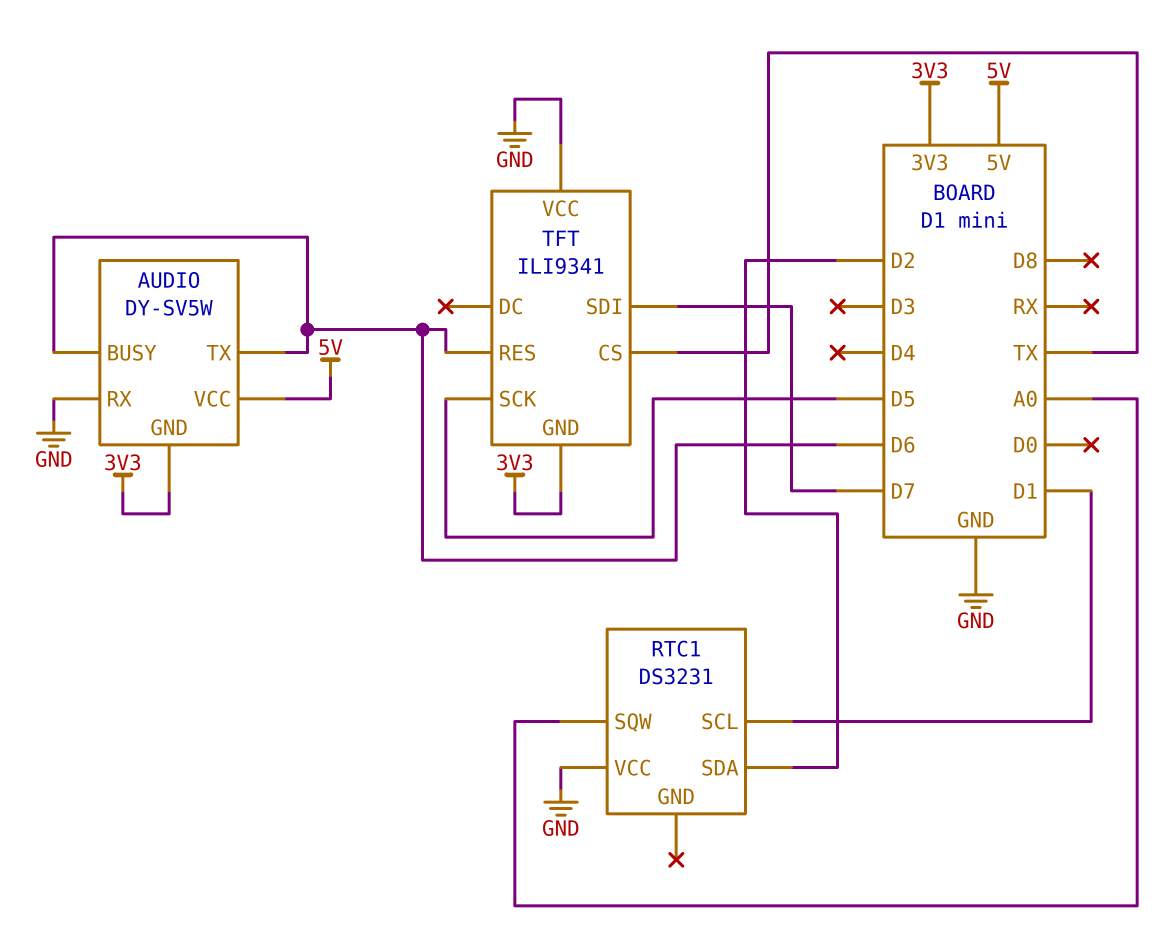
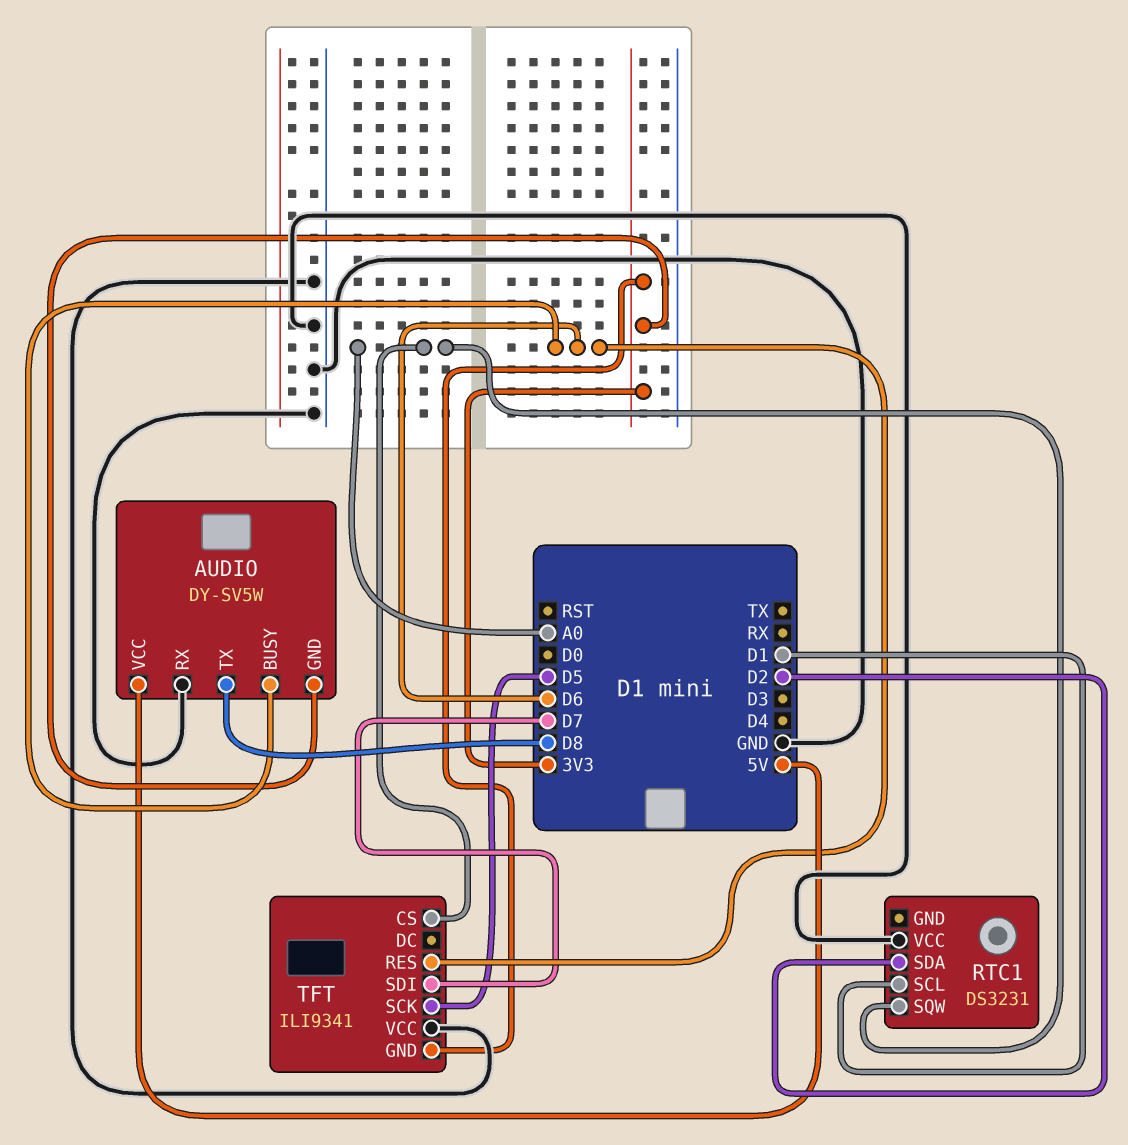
AUDIO pin TX: D6 -> D8
TFT pin CS: TX -> A0

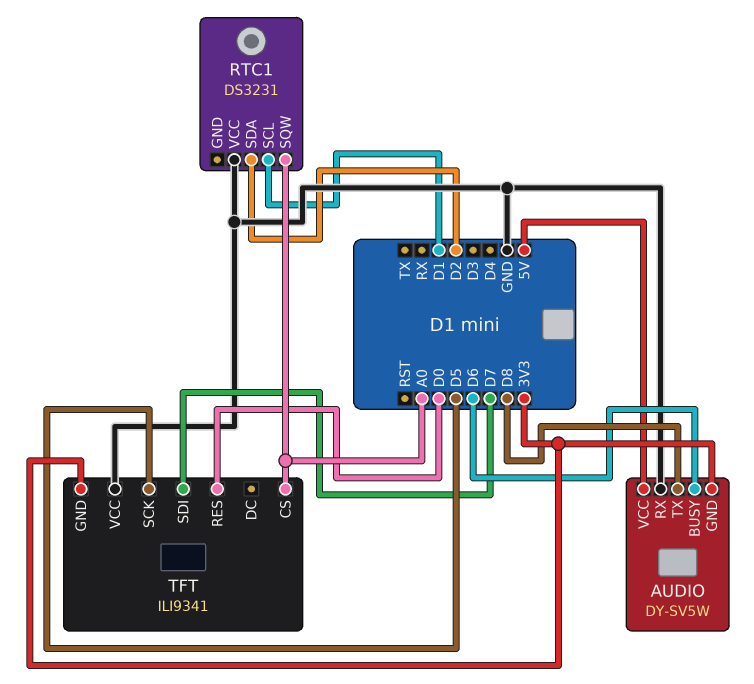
TFT pin RES: D6 -> D0

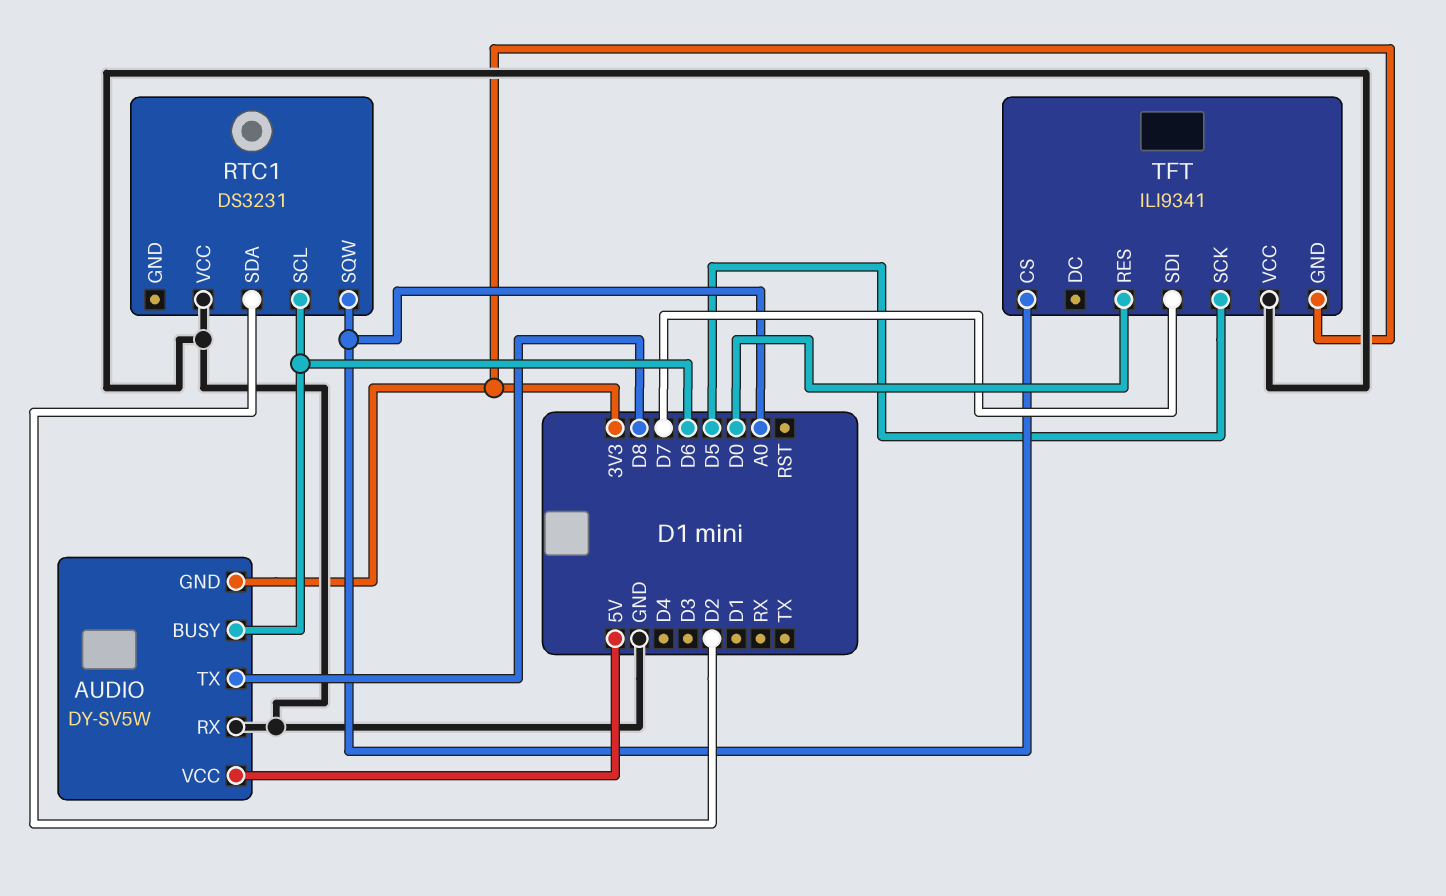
RTC1 pin SCL: D1 -> D6

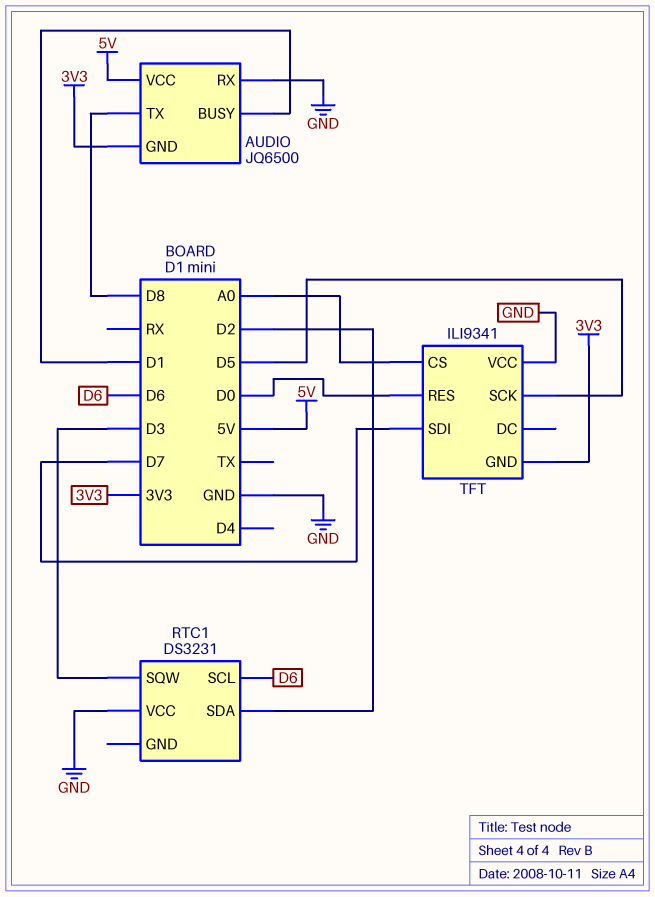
AUDIO: DY-SV5W -> JQ6500
AUDIO pin BUSY: D6 -> D1
RTC1 pin SQW: A0 -> D3

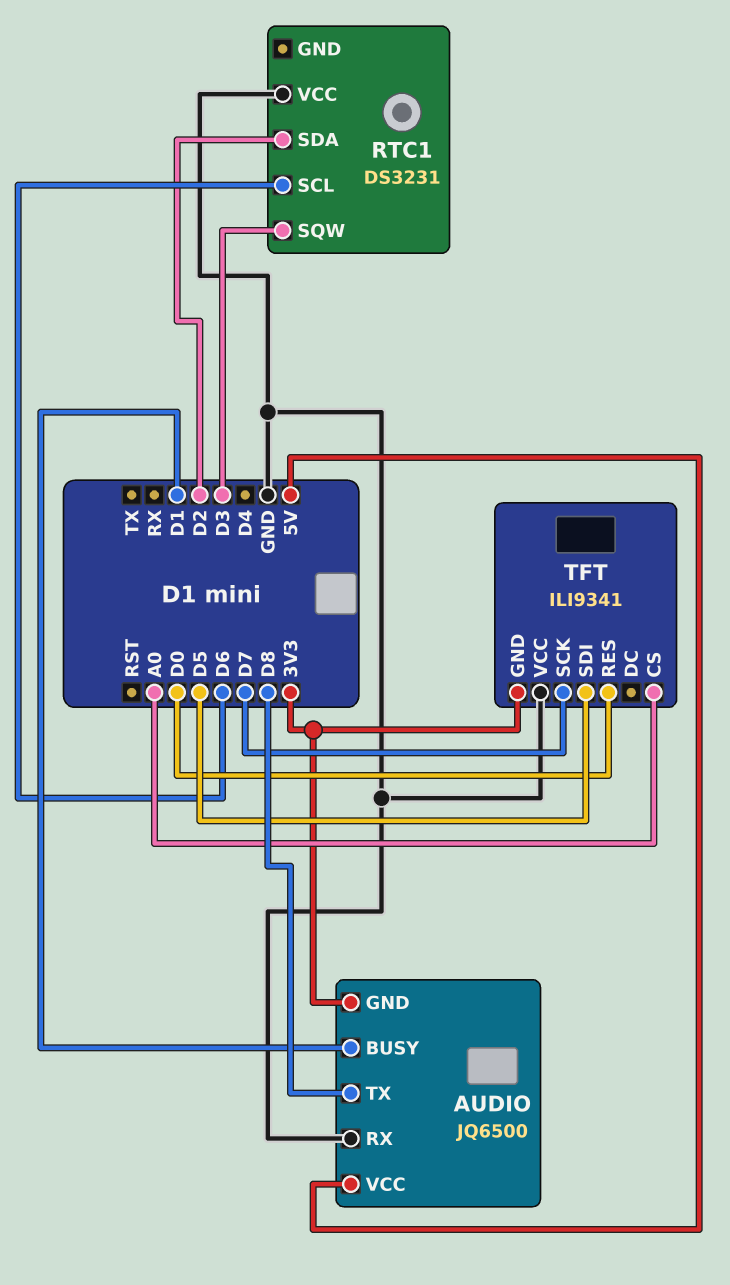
TFT pin SCK: D5 -> D7
TFT pin SDI: D7 -> D5

